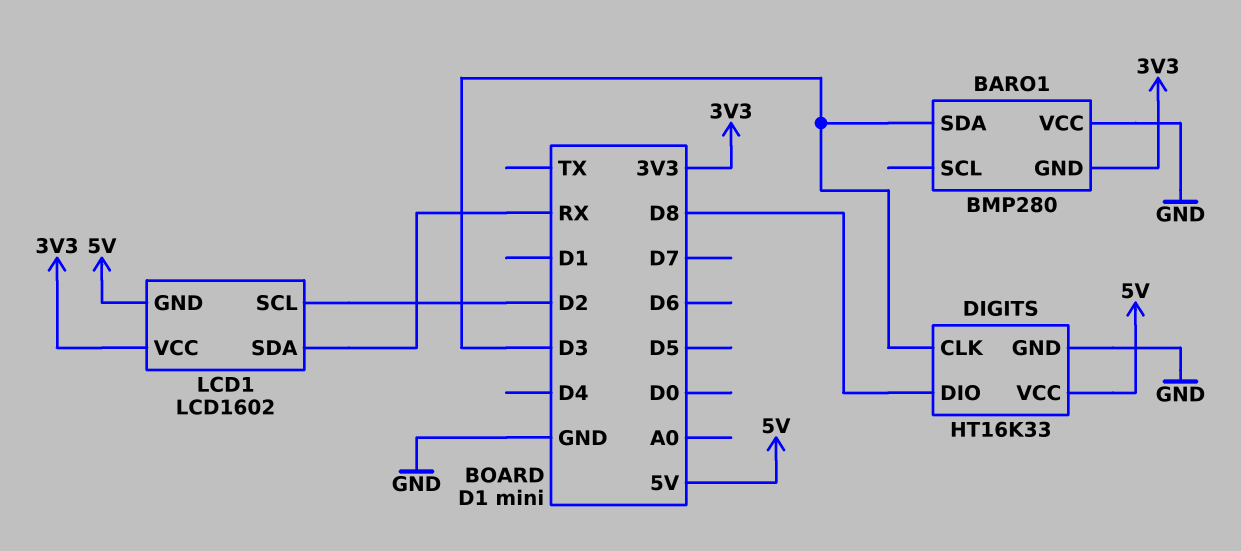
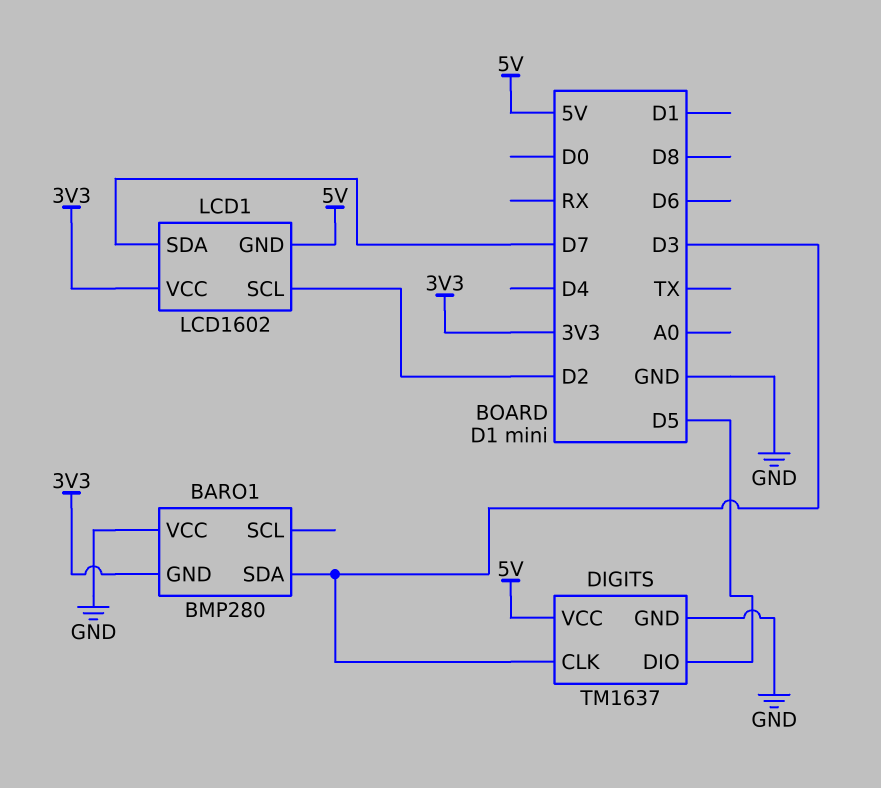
DIGITS: HT16K33 -> TM1637
DIGITS pin DIO: D8 -> D5
LCD1 pin SDA: RX -> D7

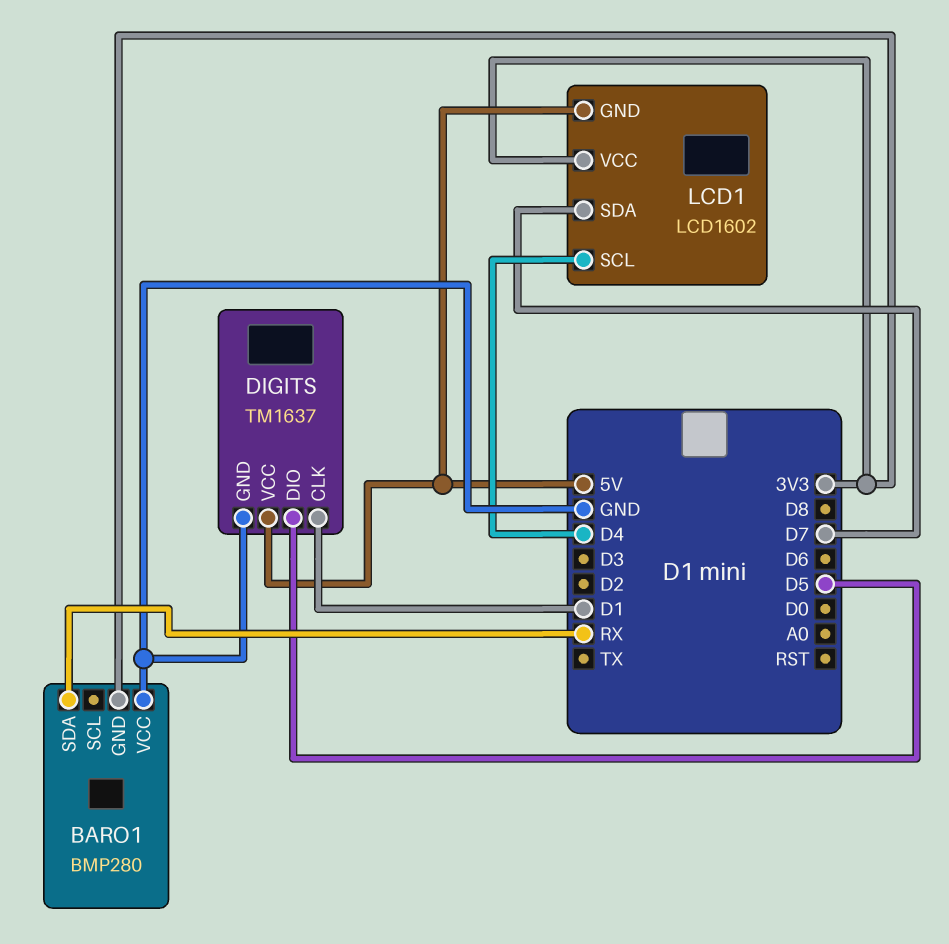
BARO1 pin SDA: D3 -> RX
DIGITS pin CLK: D3 -> D1
LCD1 pin SCL: D2 -> D4

